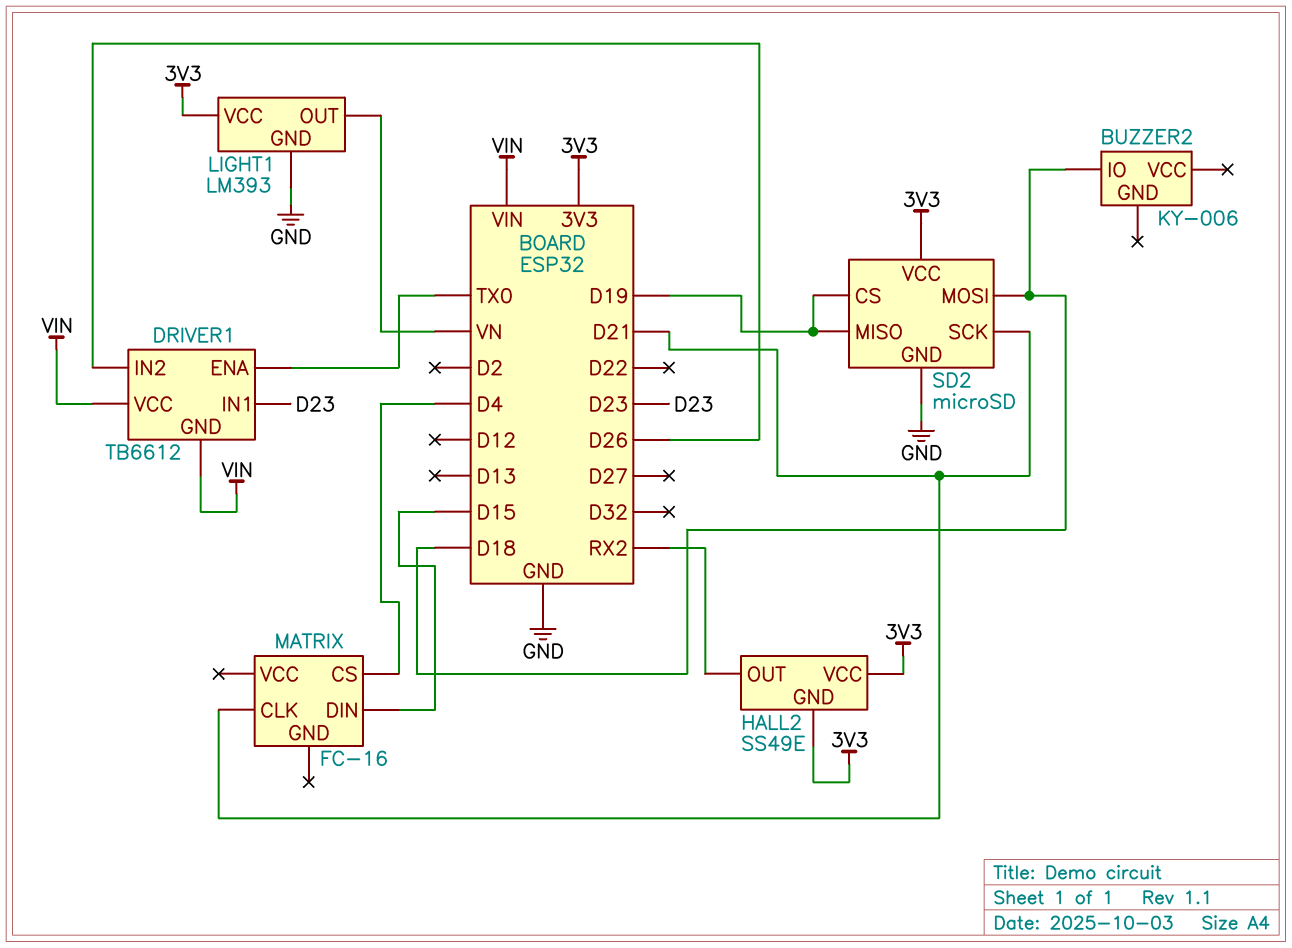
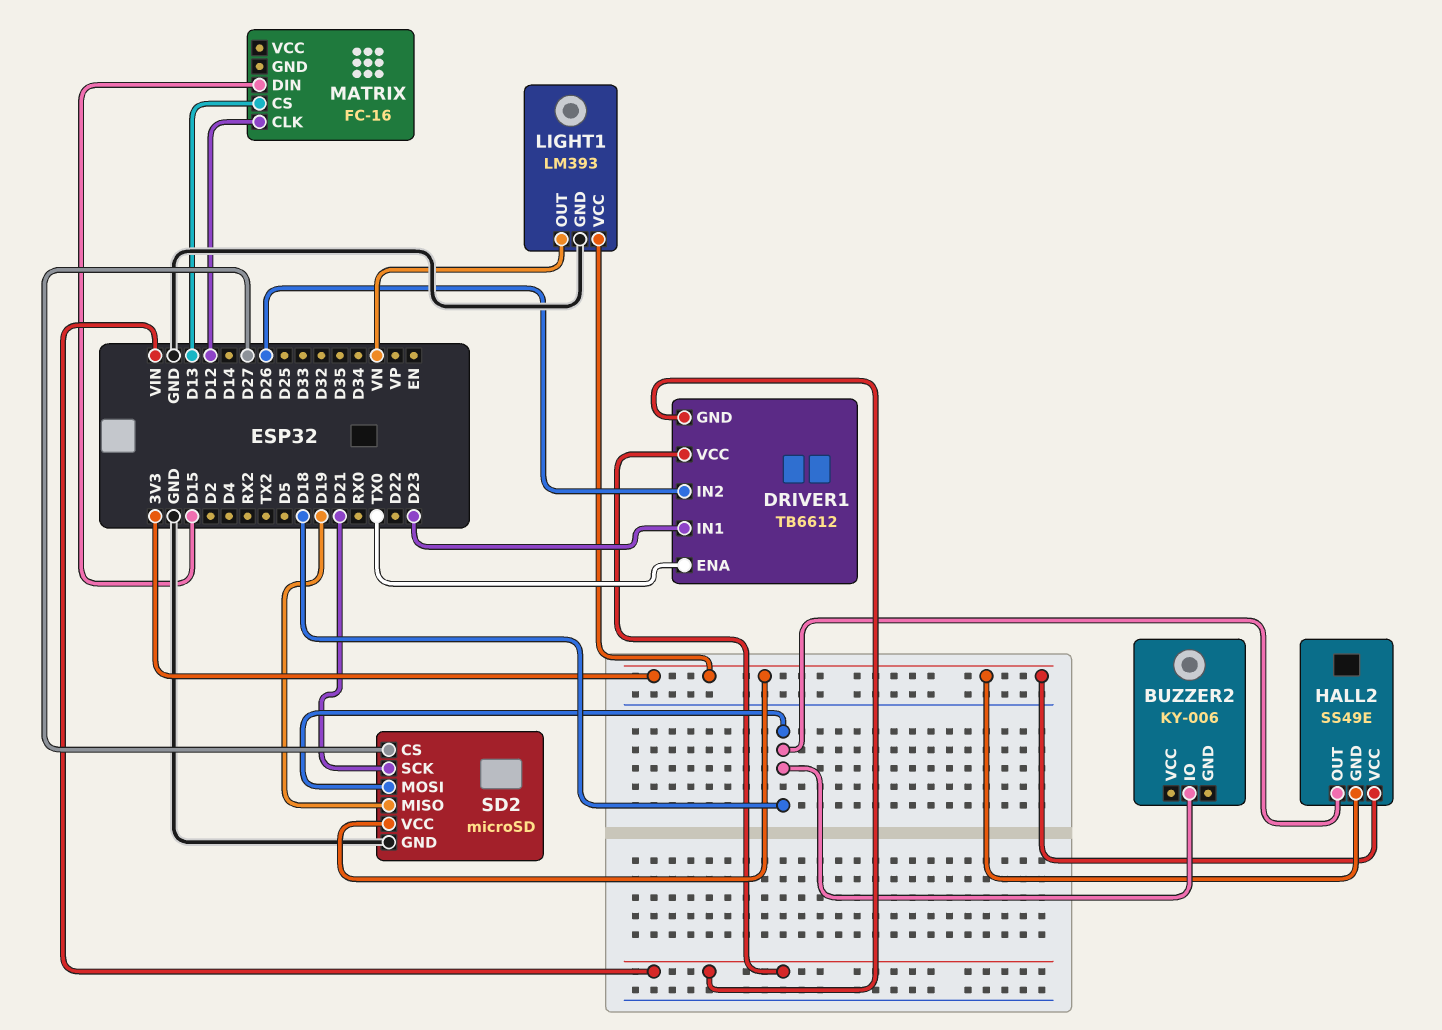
HALL2 pin OUT: RX2 -> D18
MATRIX pin CLK: D21 -> D12
MATRIX pin CS: D4 -> D13
SD2 pin CS: D19 -> D27

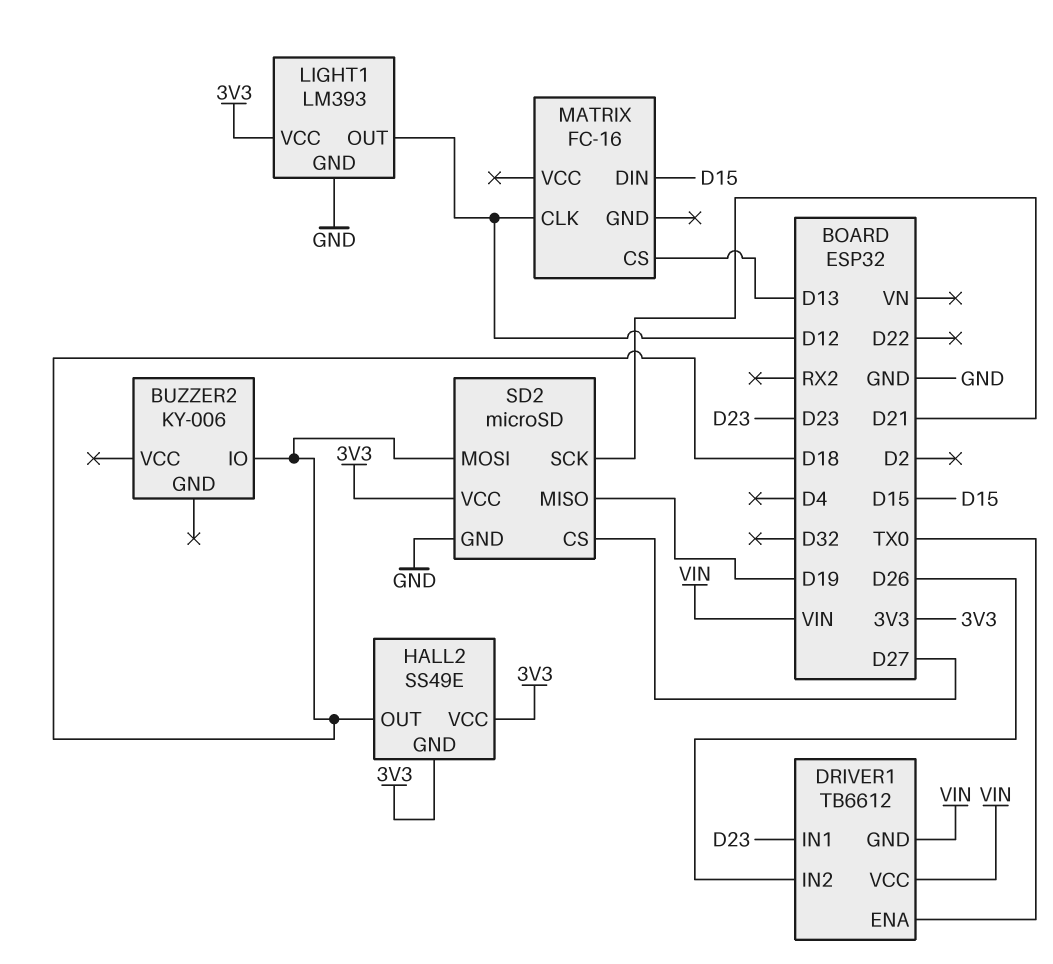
LIGHT1 pin OUT: VN -> D12

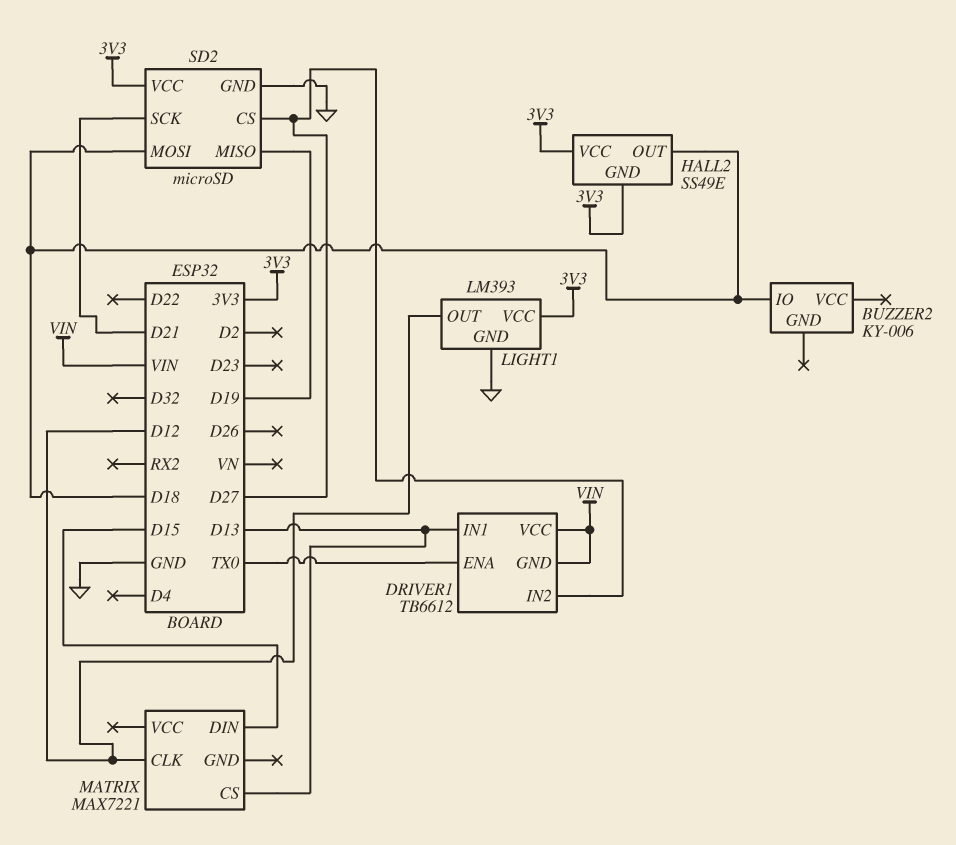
DRIVER1 pin IN1: D23 -> D13
DRIVER1 pin IN2: D26 -> D27
MATRIX: FC-16 -> MAX7221

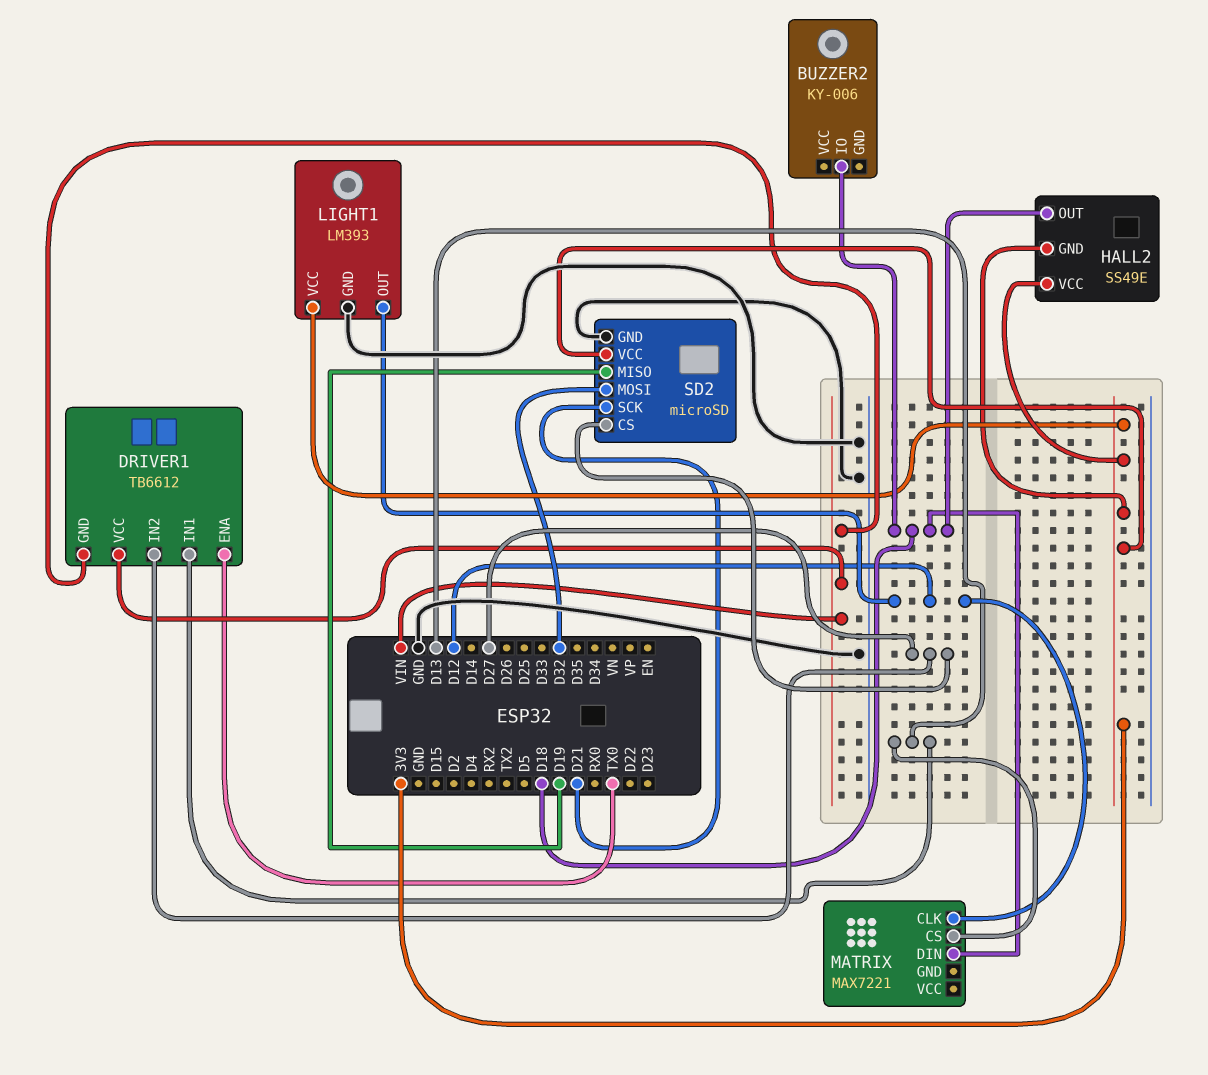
MATRIX pin DIN: D15 -> D18
SD2 pin MOSI: D18 -> D32

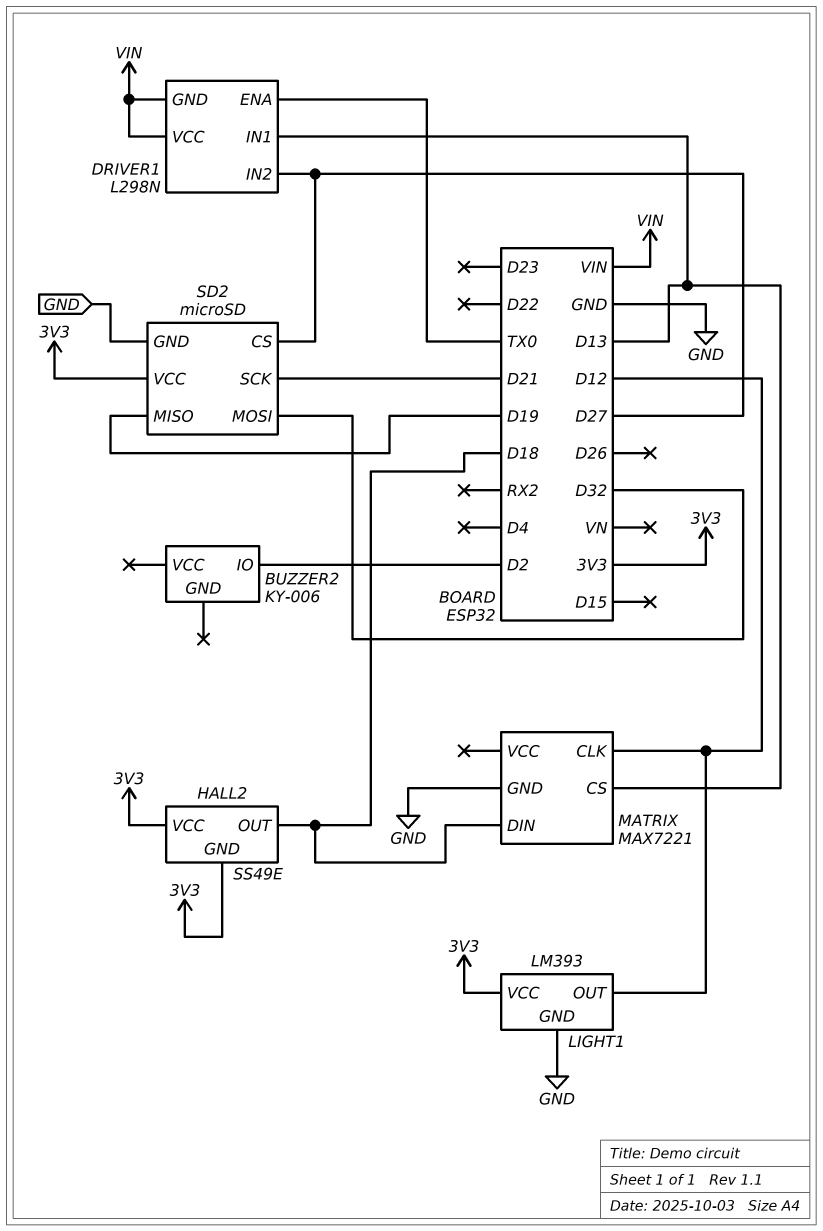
BUZZER2 pin IO: D18 -> D2
DRIVER1: TB6612 -> L298N
MATRIX pin GND: none -> GND

